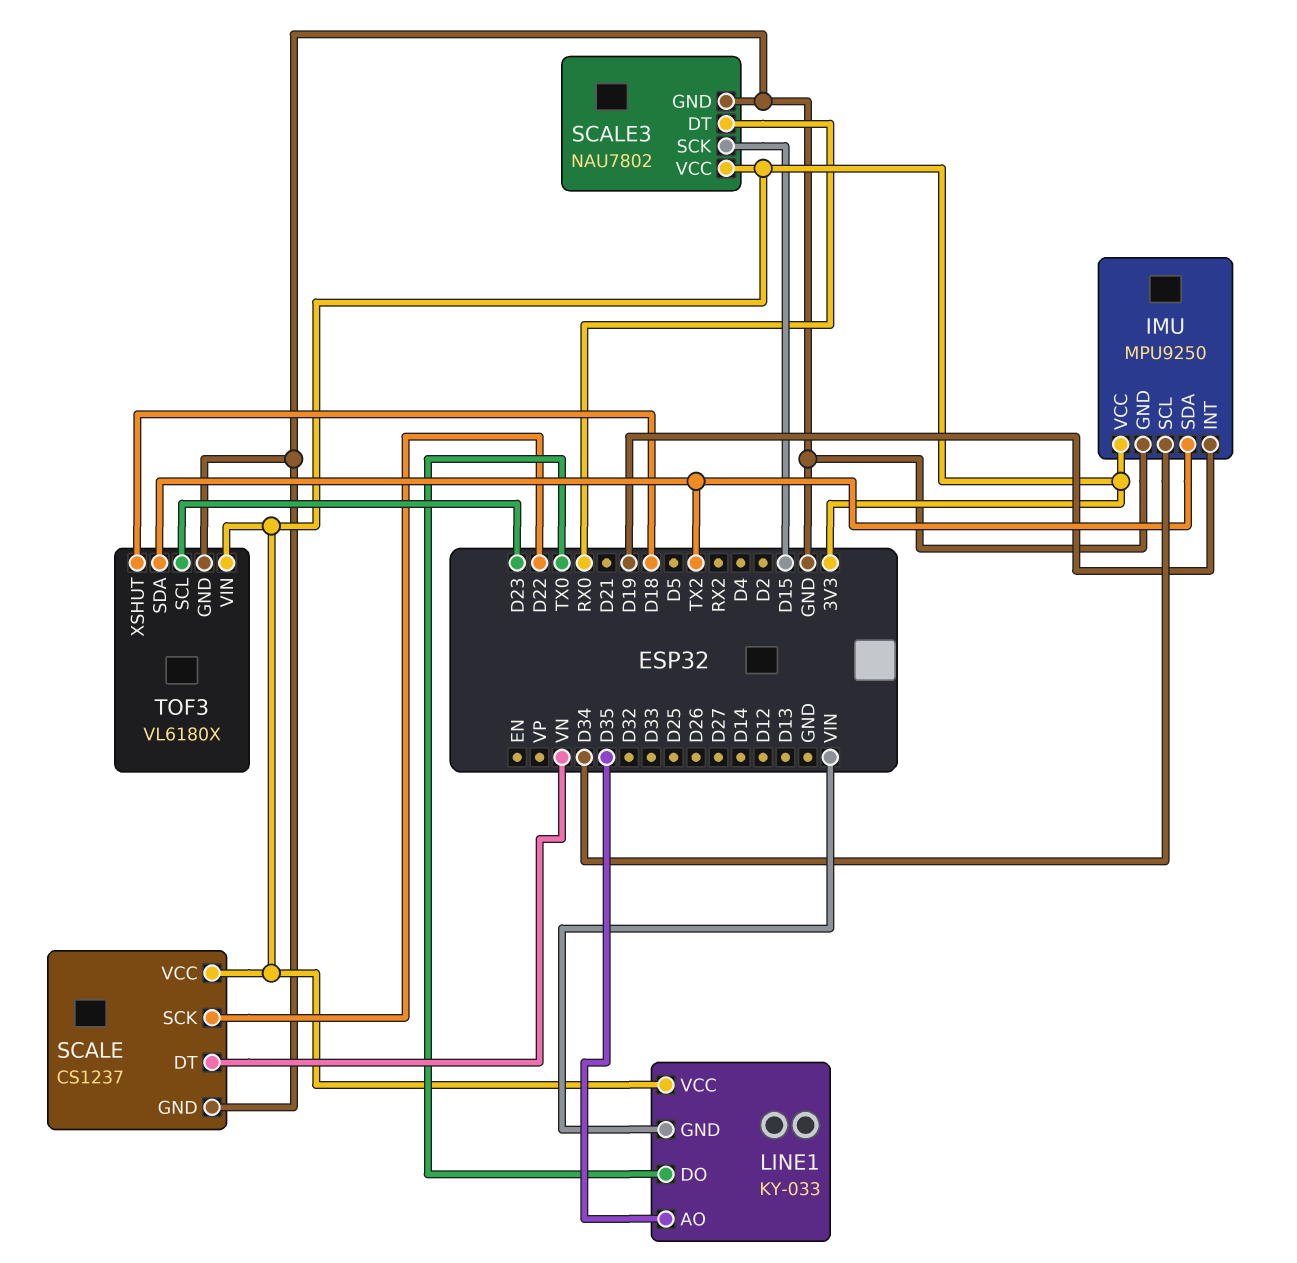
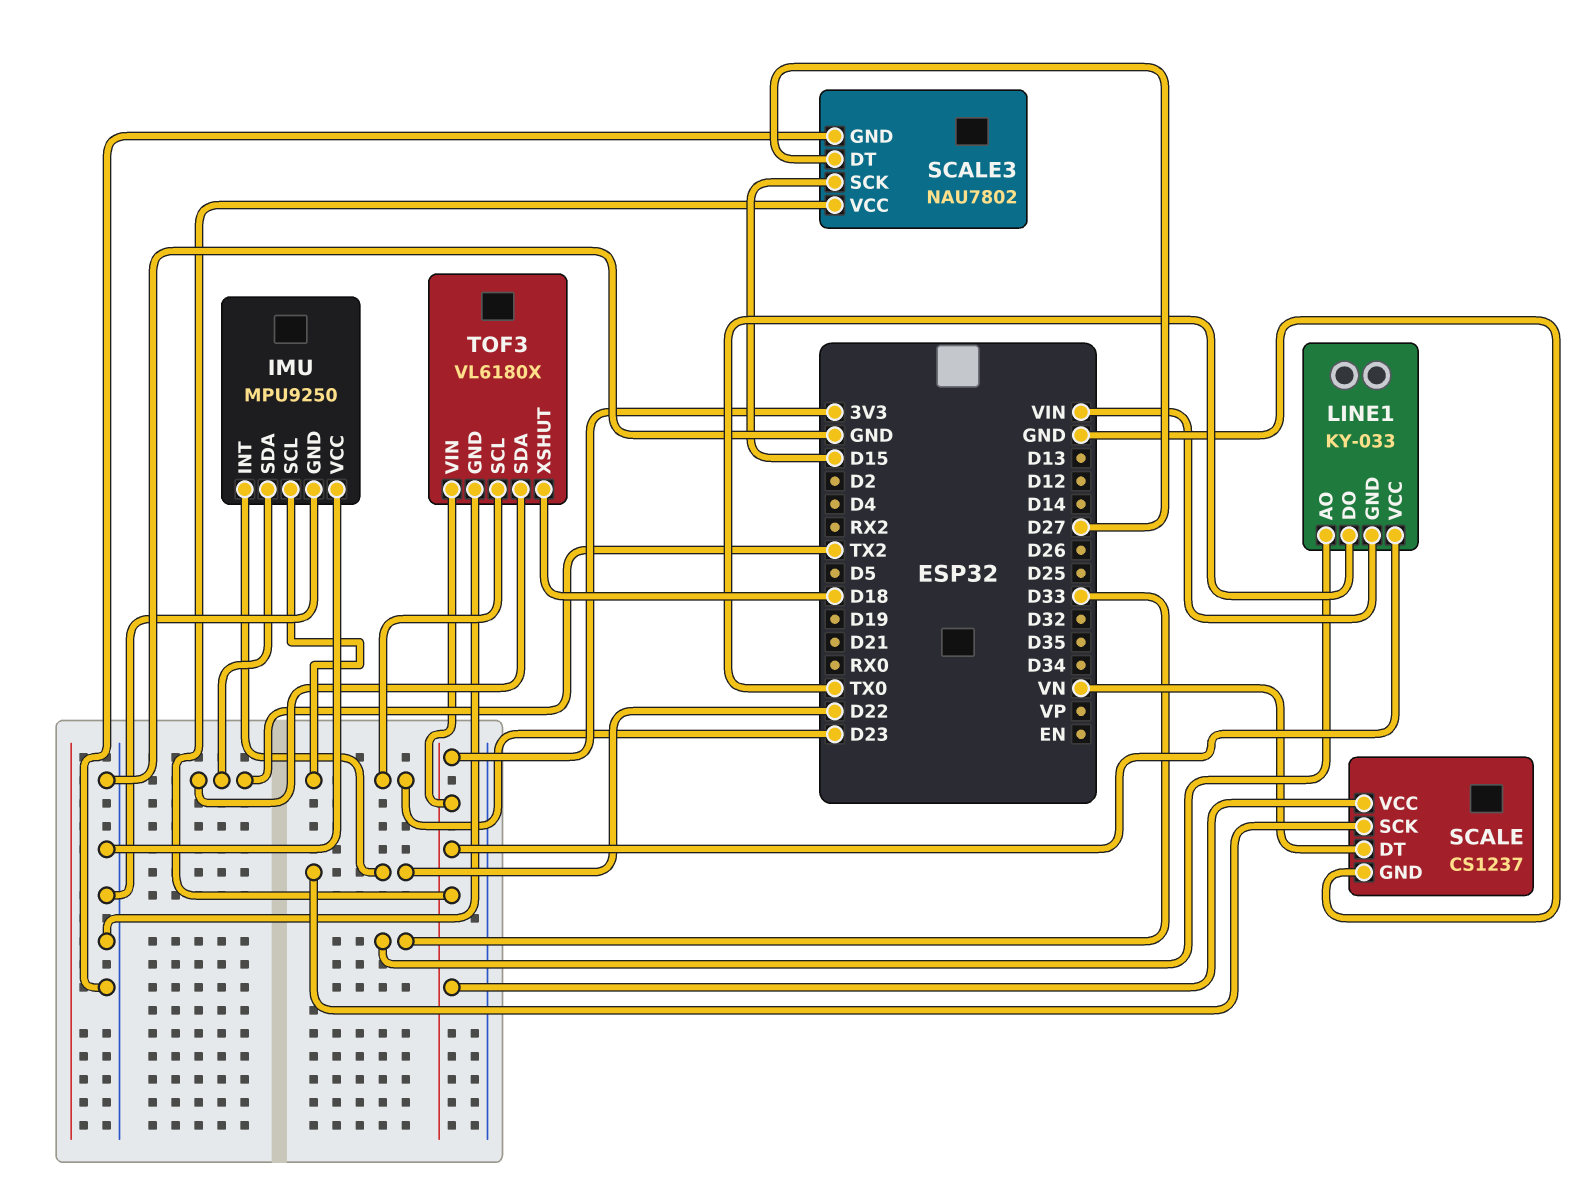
IMU pin INT: D19 -> D22
IMU pin SCL: D34 -> D23
IMU pin VCC: 3V3 -> GND
LINE1 pin AO: D35 -> D33
SCALE3 pin DT: RX0 -> D27

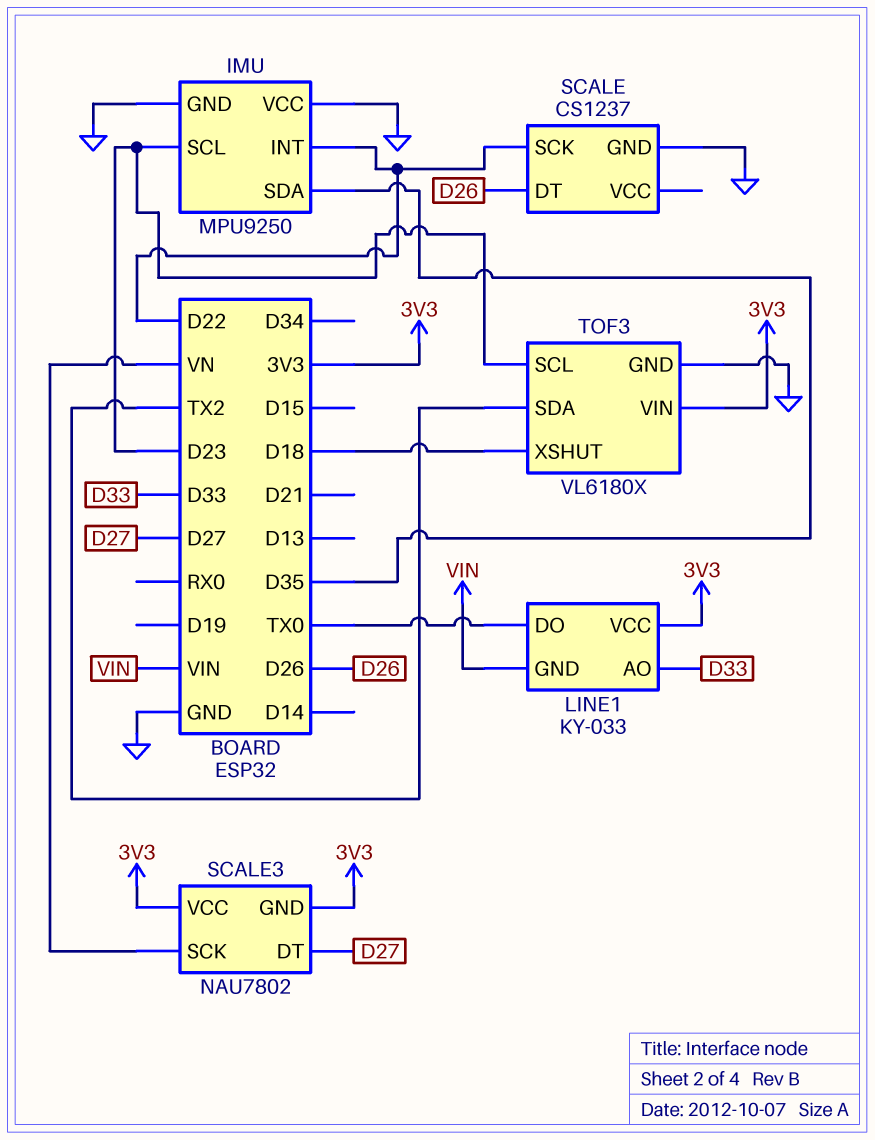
IMU pin SDA: TX2 -> D35
SCALE pin DT: VN -> D26
SCALE pin VCC: 3V3 -> none
SCALE3 pin GND: GND -> 3V3
SCALE3 pin SCK: D15 -> VN

